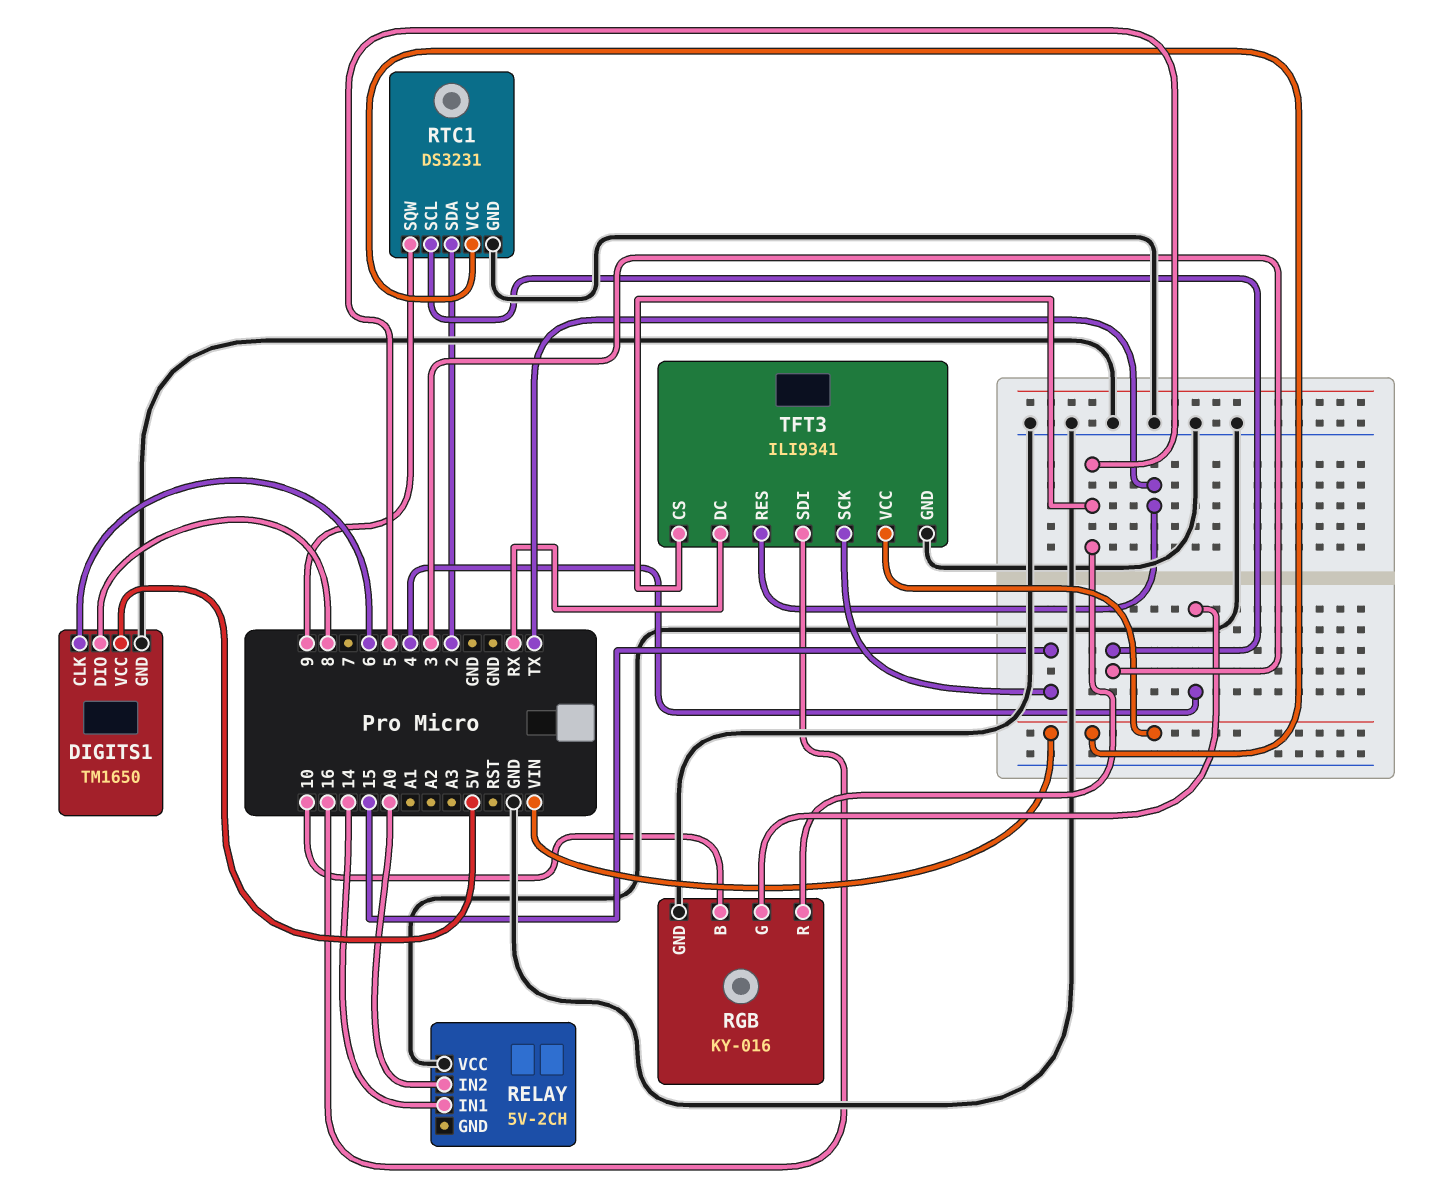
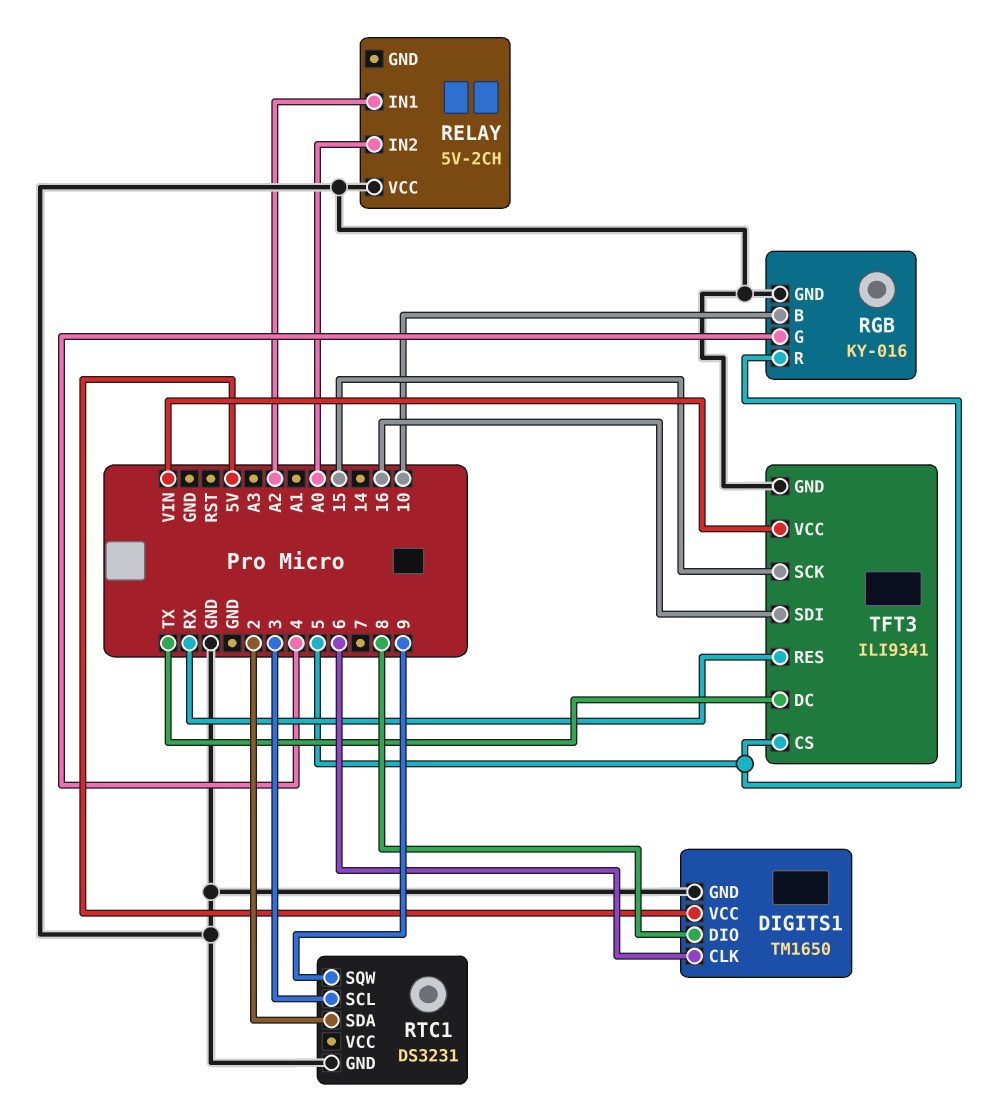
RELAY pin IN1: 14 -> A2
RTC1 pin VCC: VIN -> none
TFT3 pin DC: RX -> TX
TFT3 pin RES: TX -> RX

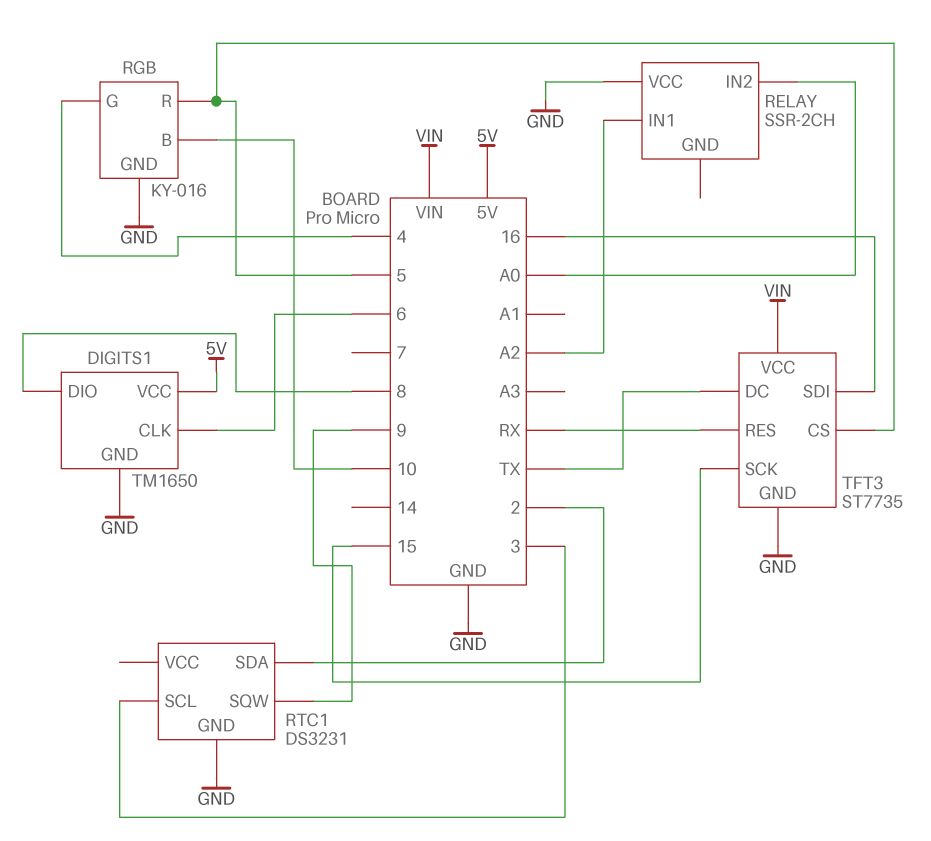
RELAY: 5V-2CH -> SSR-2CH
TFT3: ILI9341 -> ST7735

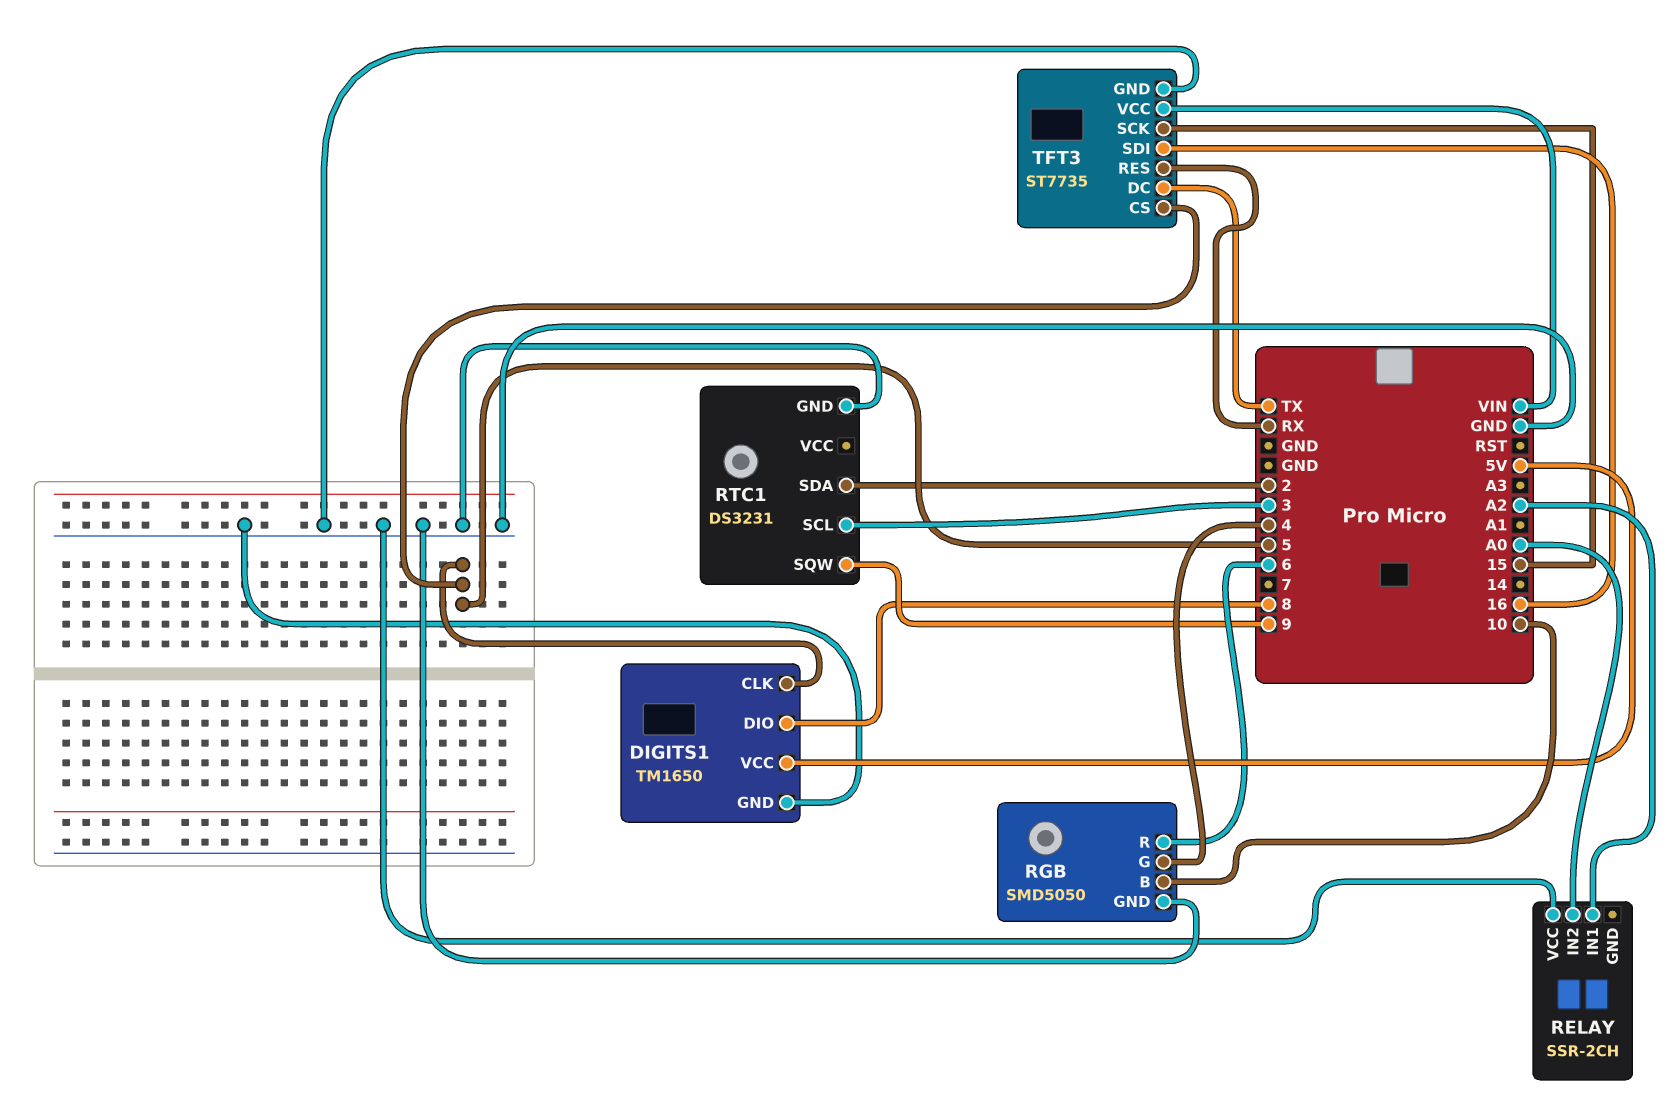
DIGITS1 pin CLK: 6 -> 5
RGB: KY-016 -> SMD5050
RGB pin R: 5 -> 6

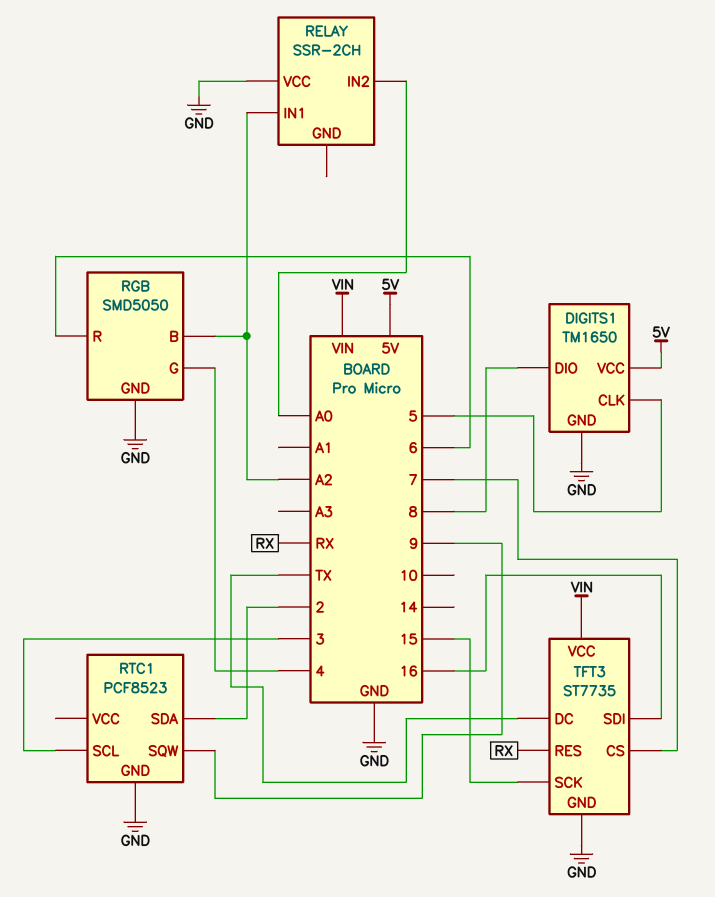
RGB pin B: 10 -> A2
RTC1: DS3231 -> PCF8523
TFT3 pin CS: 5 -> 7

